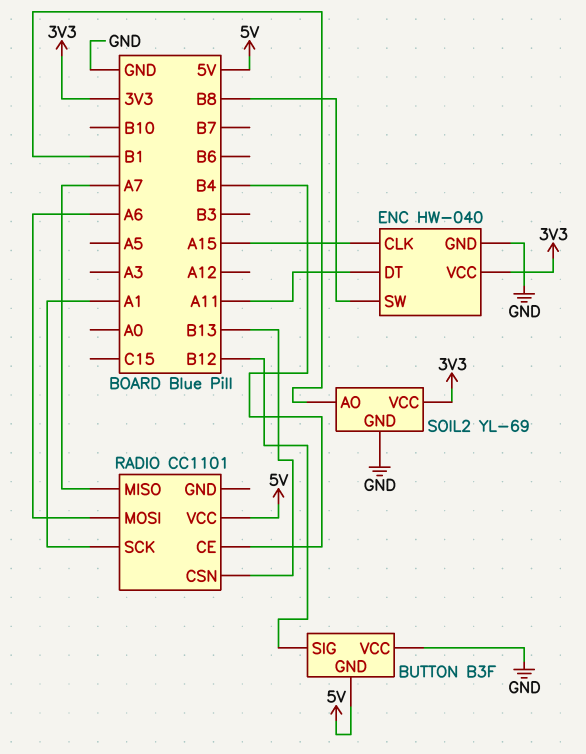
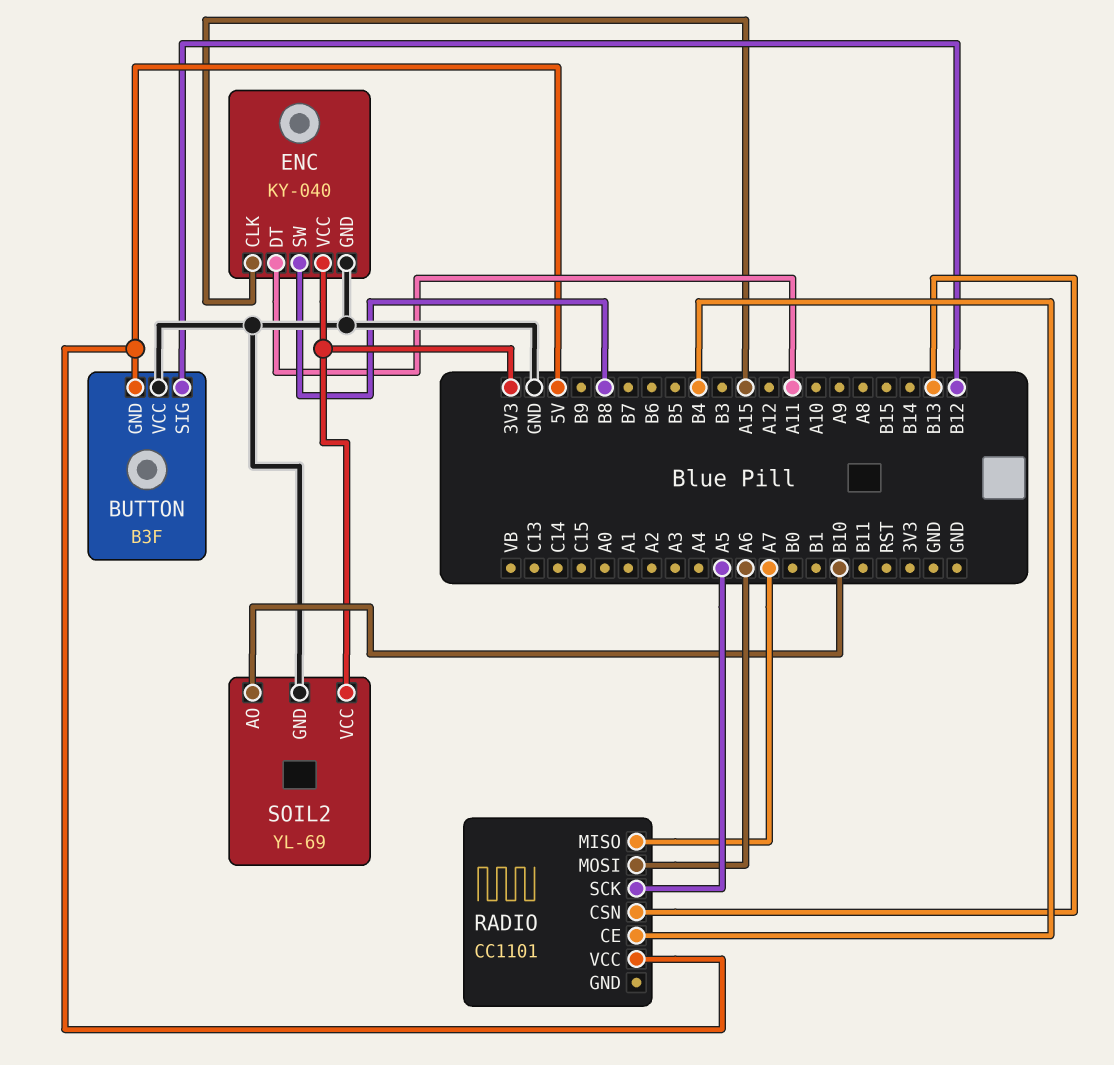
ENC: HW-040 -> KY-040
RADIO pin SCK: A1 -> A5
SOIL2 pin AO: B1 -> B10

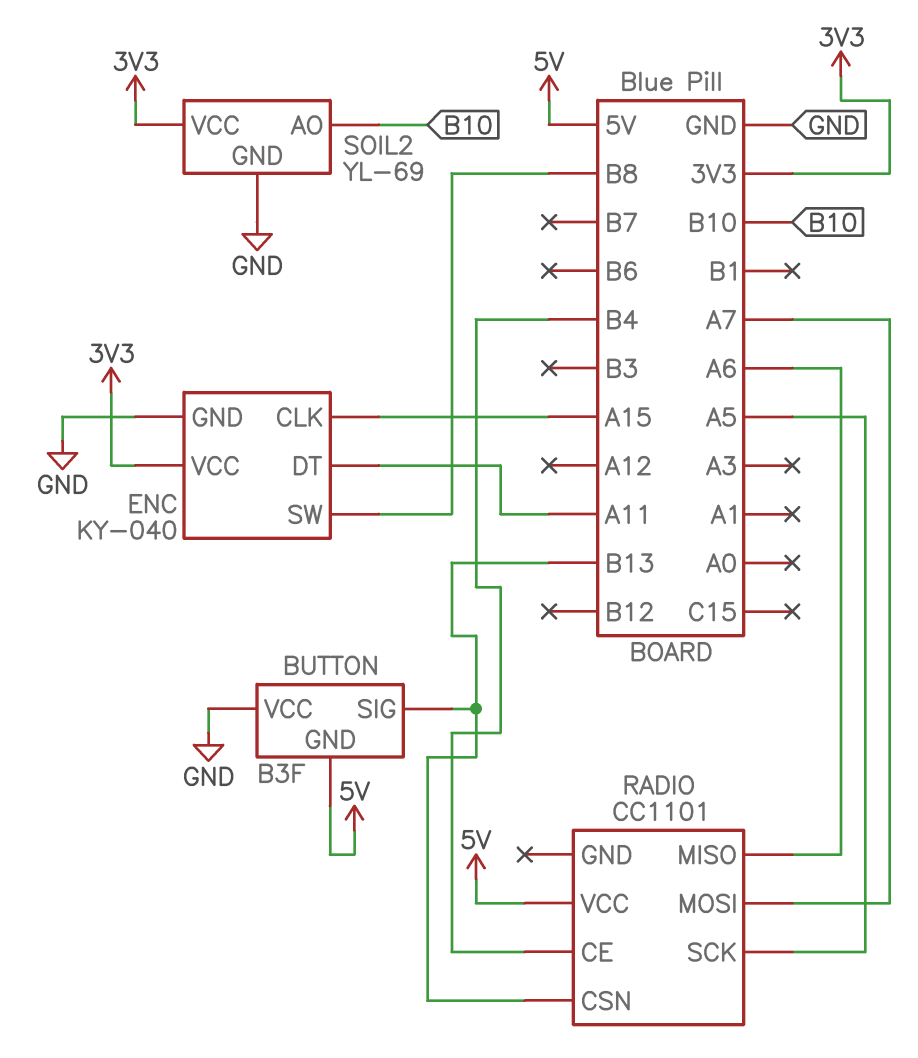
BUTTON pin SIG: B12 -> B13
RADIO pin MISO: A7 -> A6
RADIO pin MOSI: A6 -> A7

